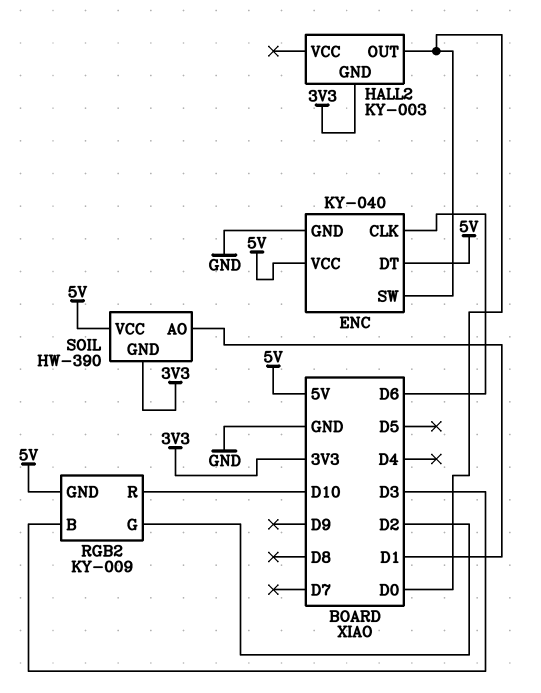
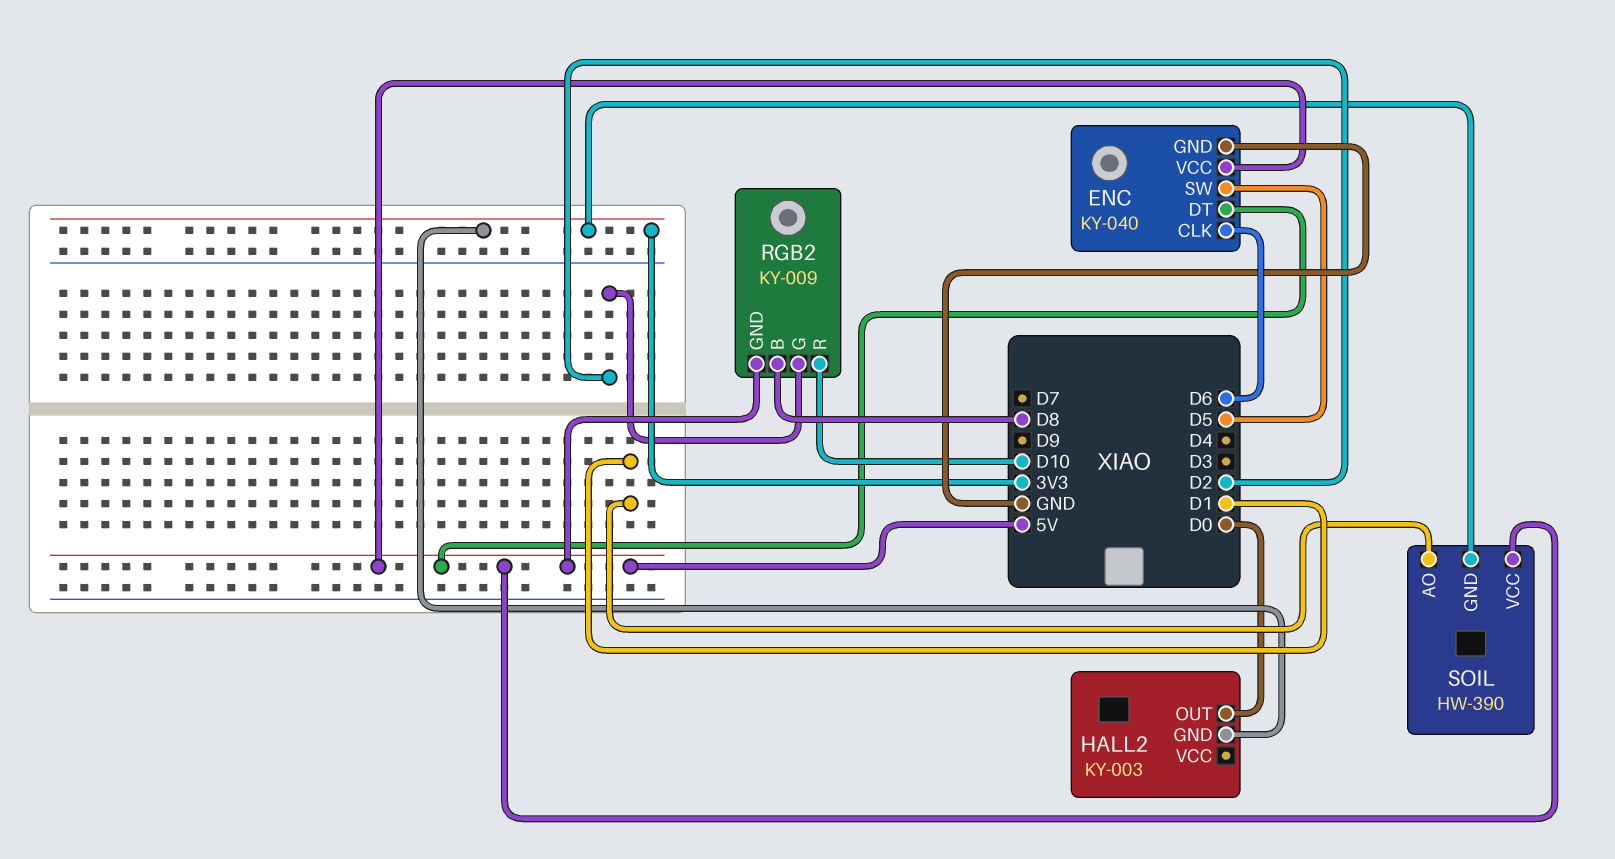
ENC pin SW: D0 -> D5
RGB2 pin B: D3 -> D8

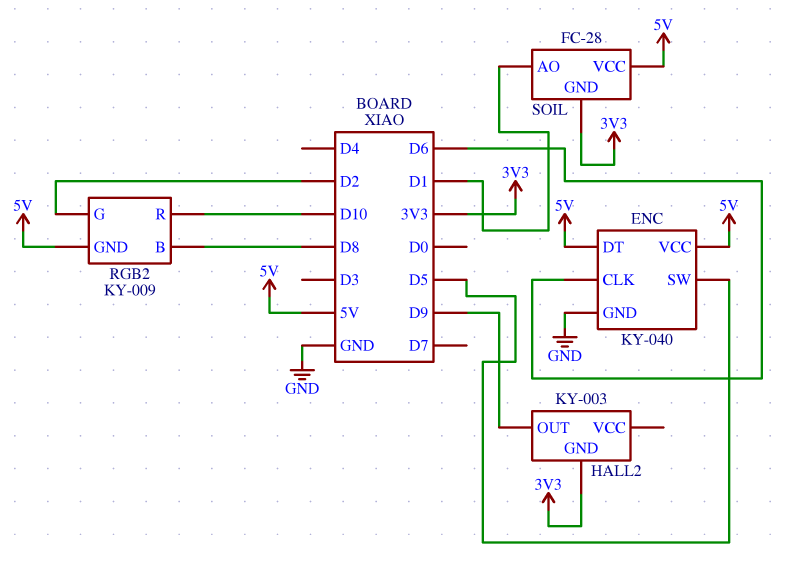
HALL2 pin OUT: D0 -> D9
SOIL: HW-390 -> FC-28

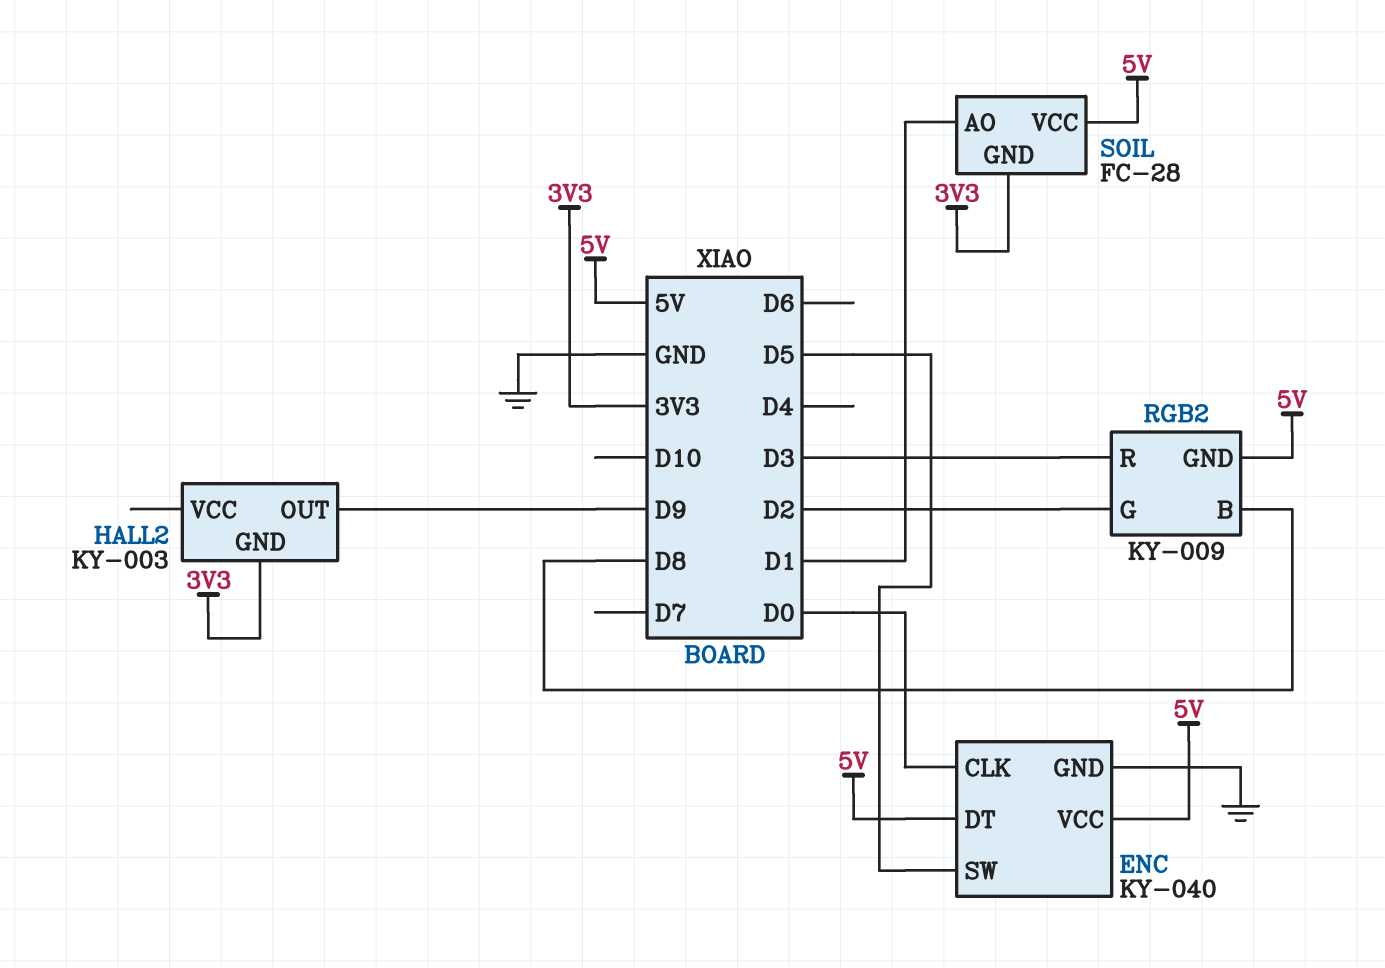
ENC pin CLK: D6 -> D0
RGB2 pin R: D10 -> D3

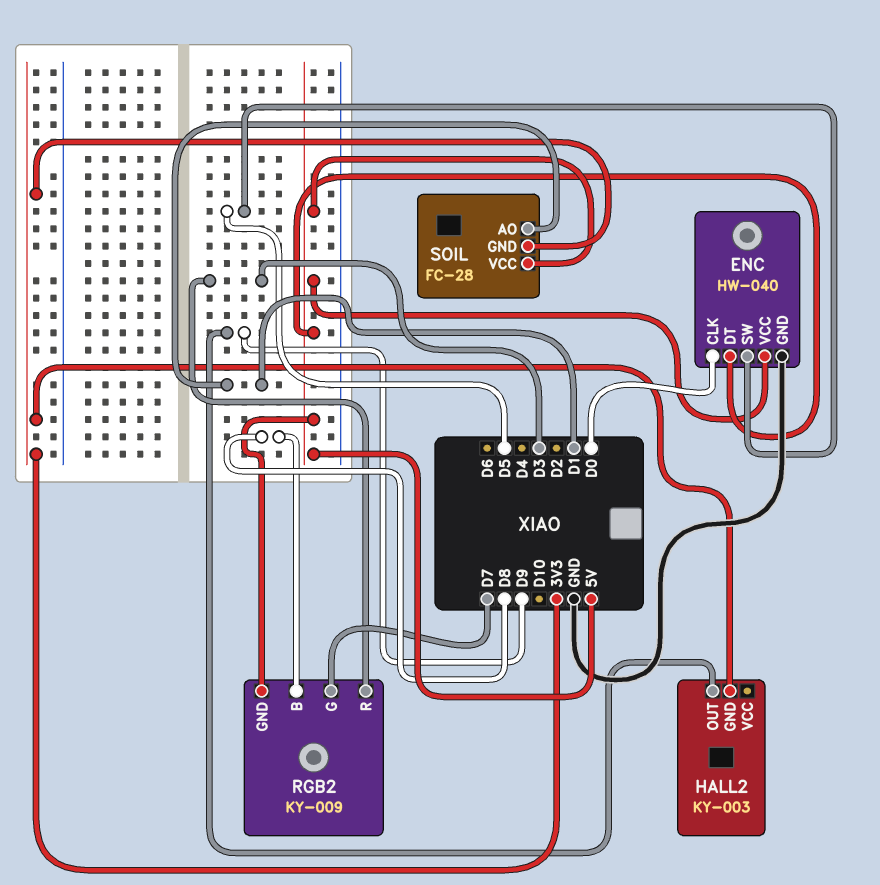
ENC: KY-040 -> HW-040
RGB2 pin G: D2 -> D7

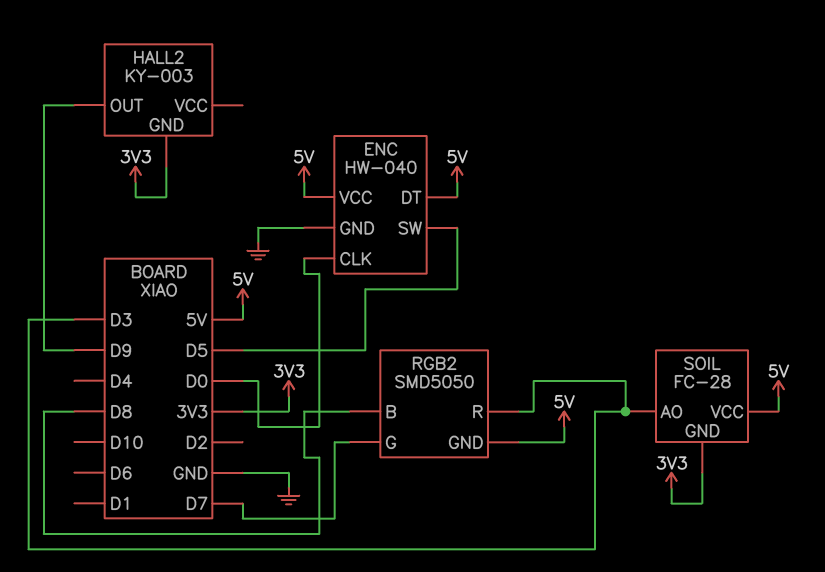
RGB2: KY-009 -> SMD5050
SOIL pin AO: D1 -> D3

